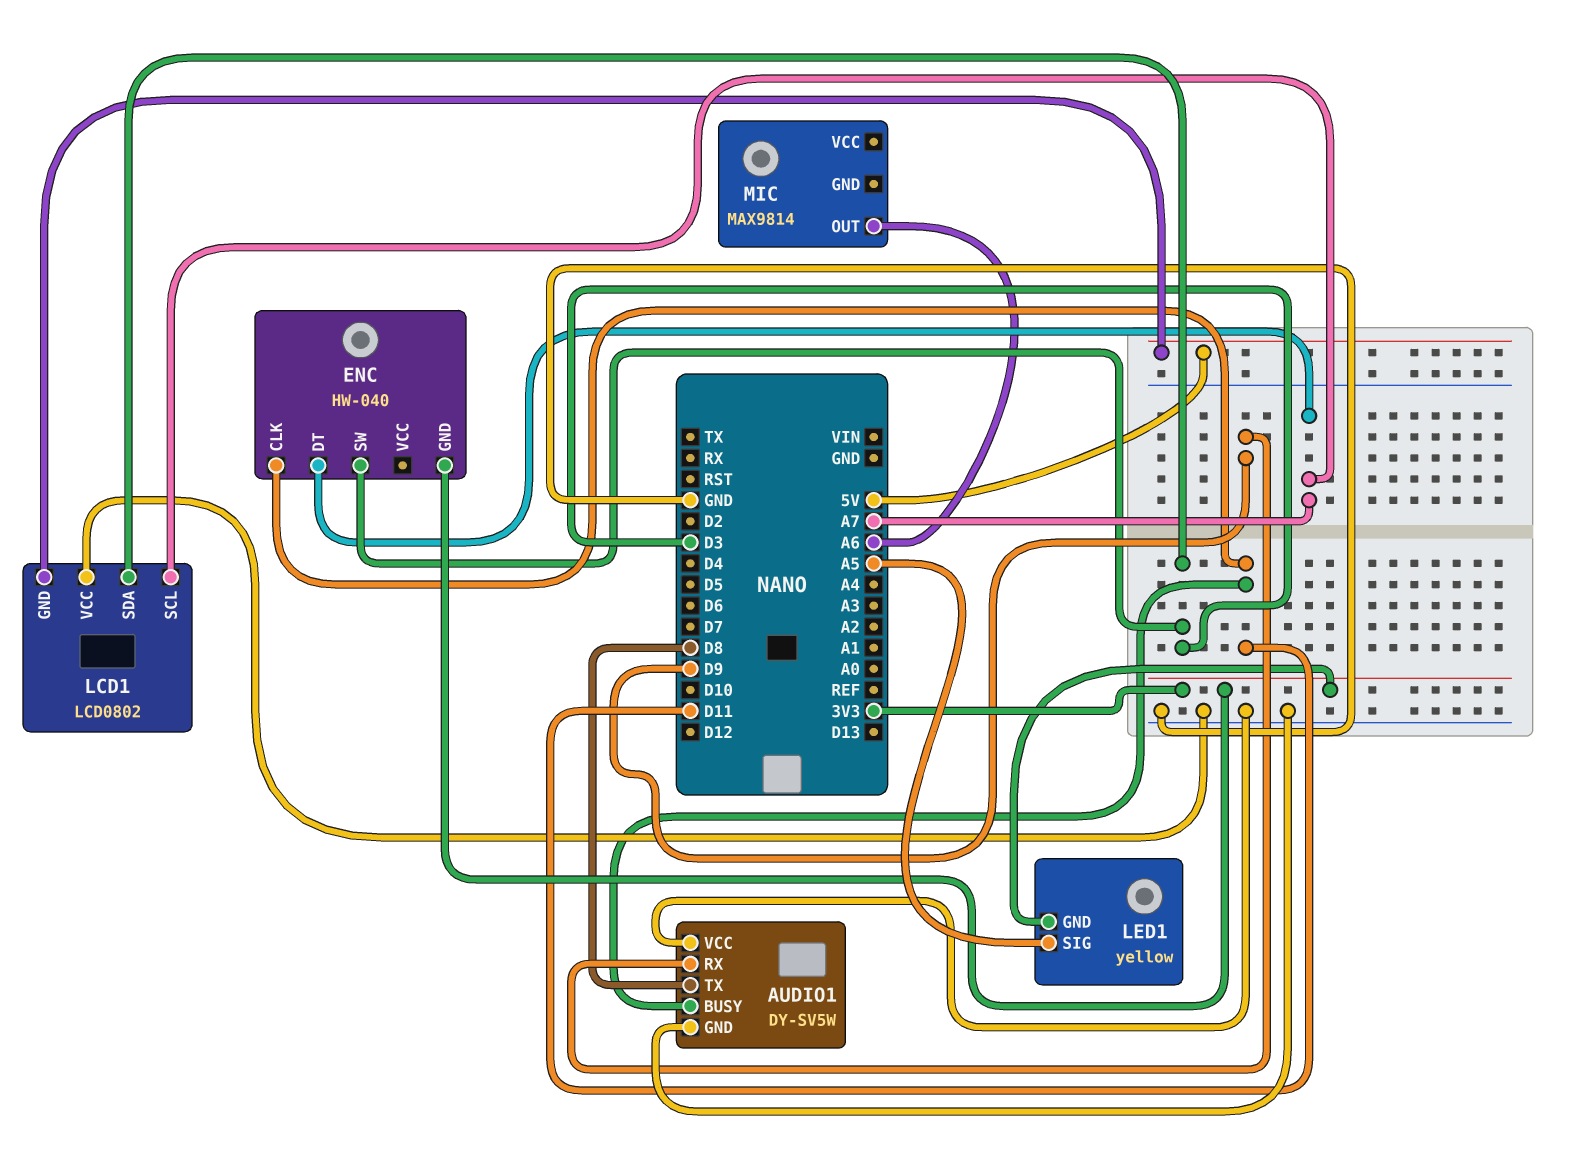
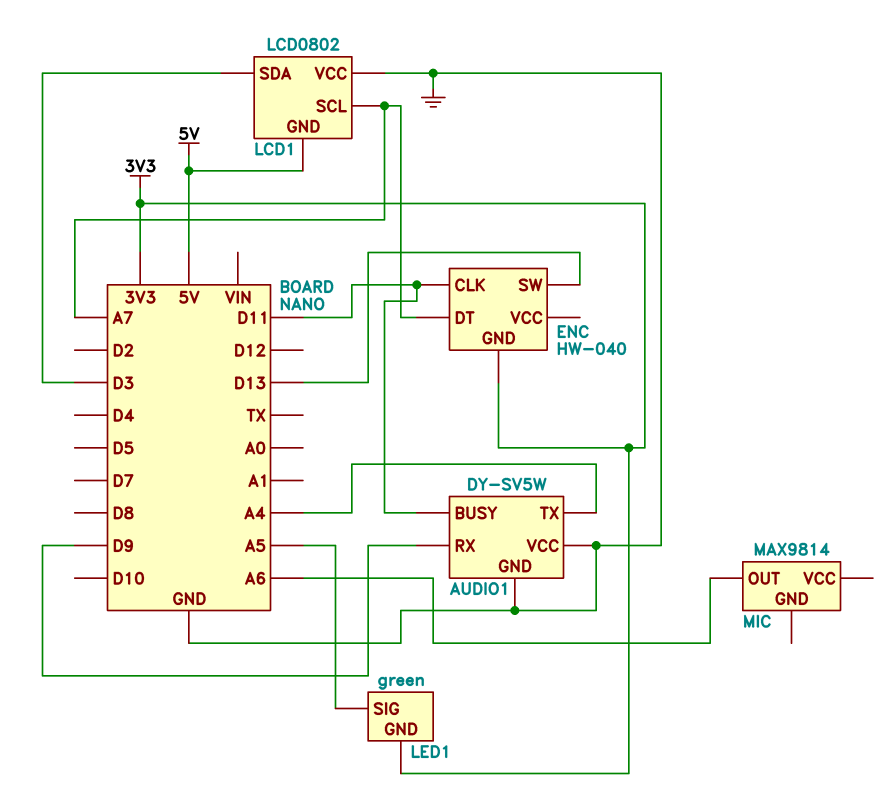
AUDIO1 pin TX: D8 -> A4
ENC pin SW: D3 -> D13
LED1: yellow -> green

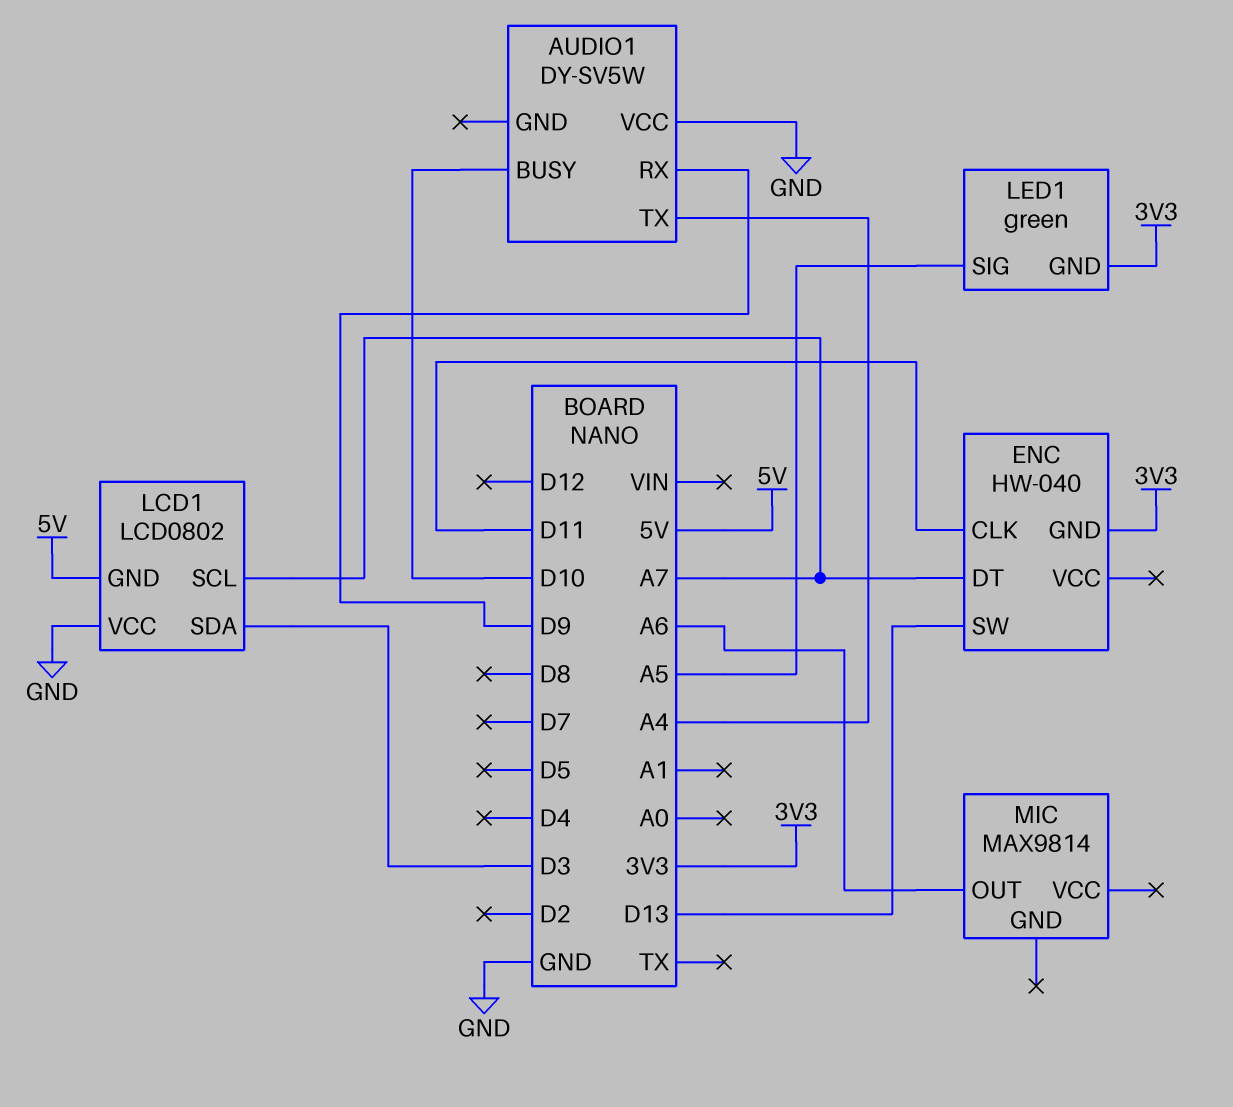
AUDIO1 pin BUSY: D11 -> D10
AUDIO1 pin GND: GND -> none

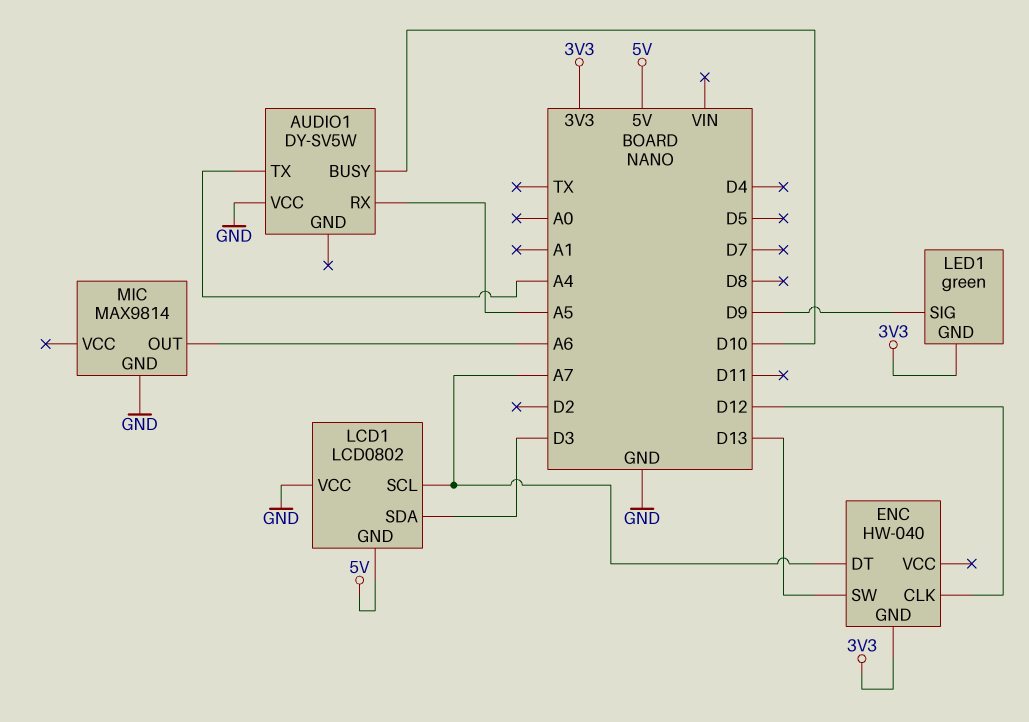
AUDIO1 pin RX: D9 -> A5
ENC pin CLK: D11 -> D12
LED1 pin SIG: A5 -> D9
MIC pin GND: none -> GND

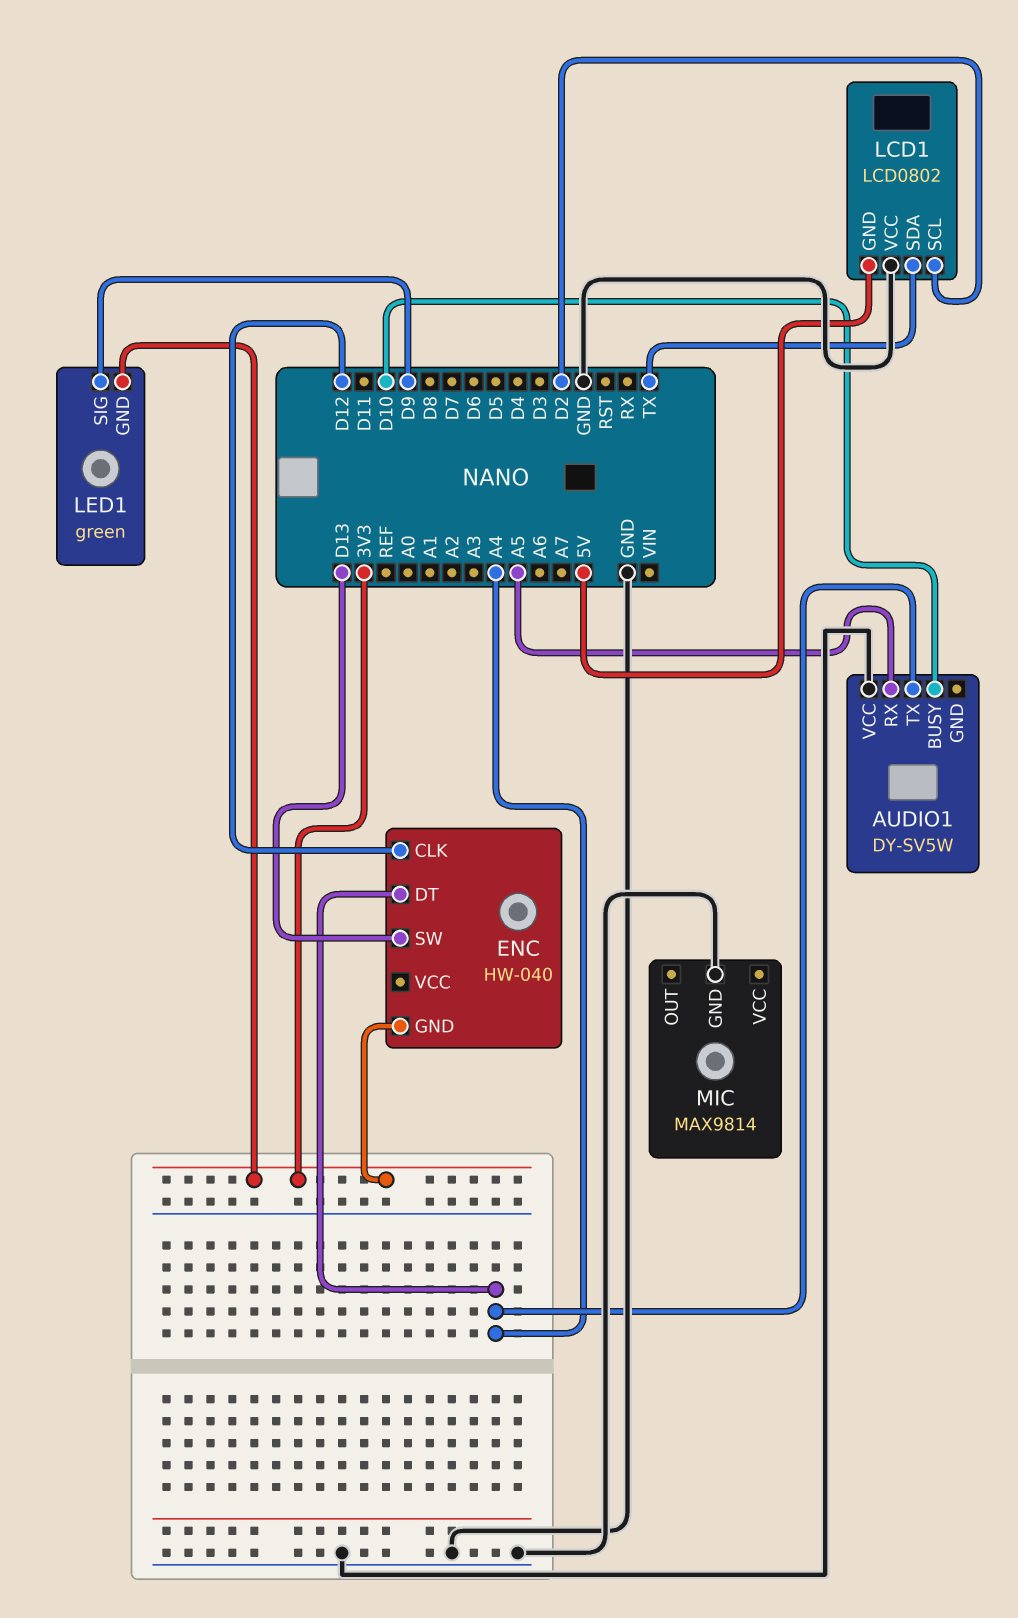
ENC pin DT: A7 -> A4
LCD1 pin SCL: A7 -> D2
LCD1 pin SDA: D3 -> TX
MIC pin OUT: A6 -> none

